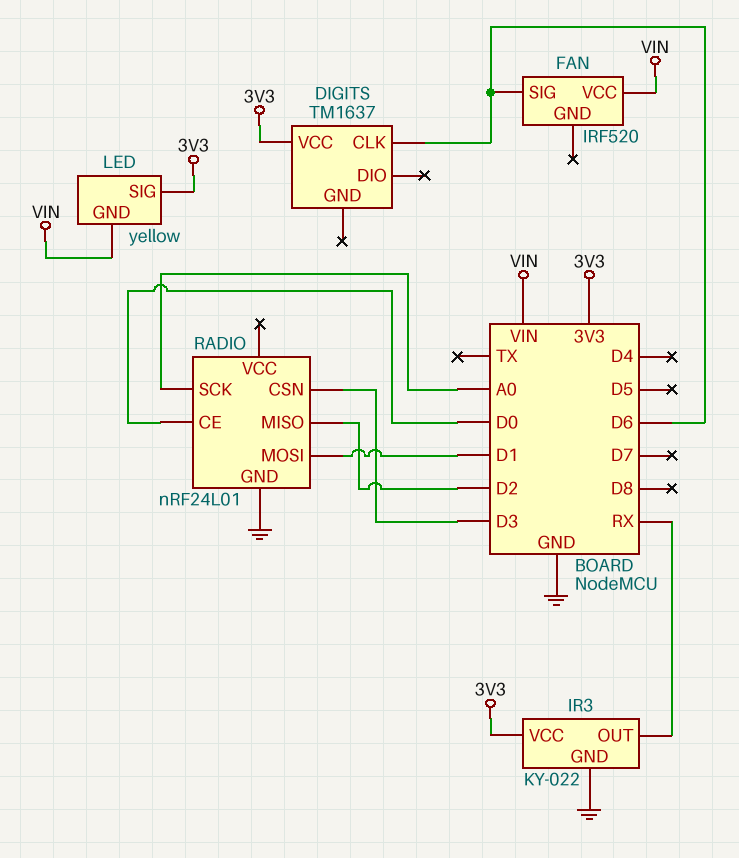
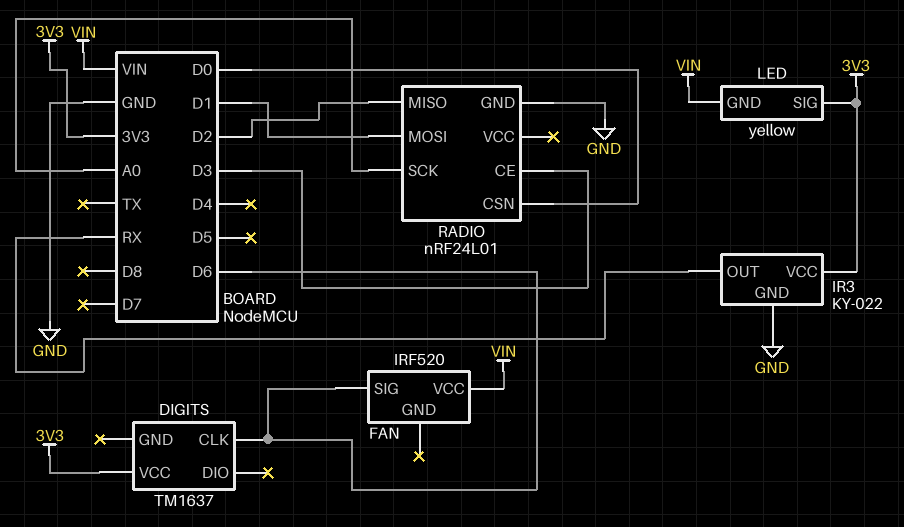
RADIO pin CE: D0 -> D3
RADIO pin CSN: D3 -> D0

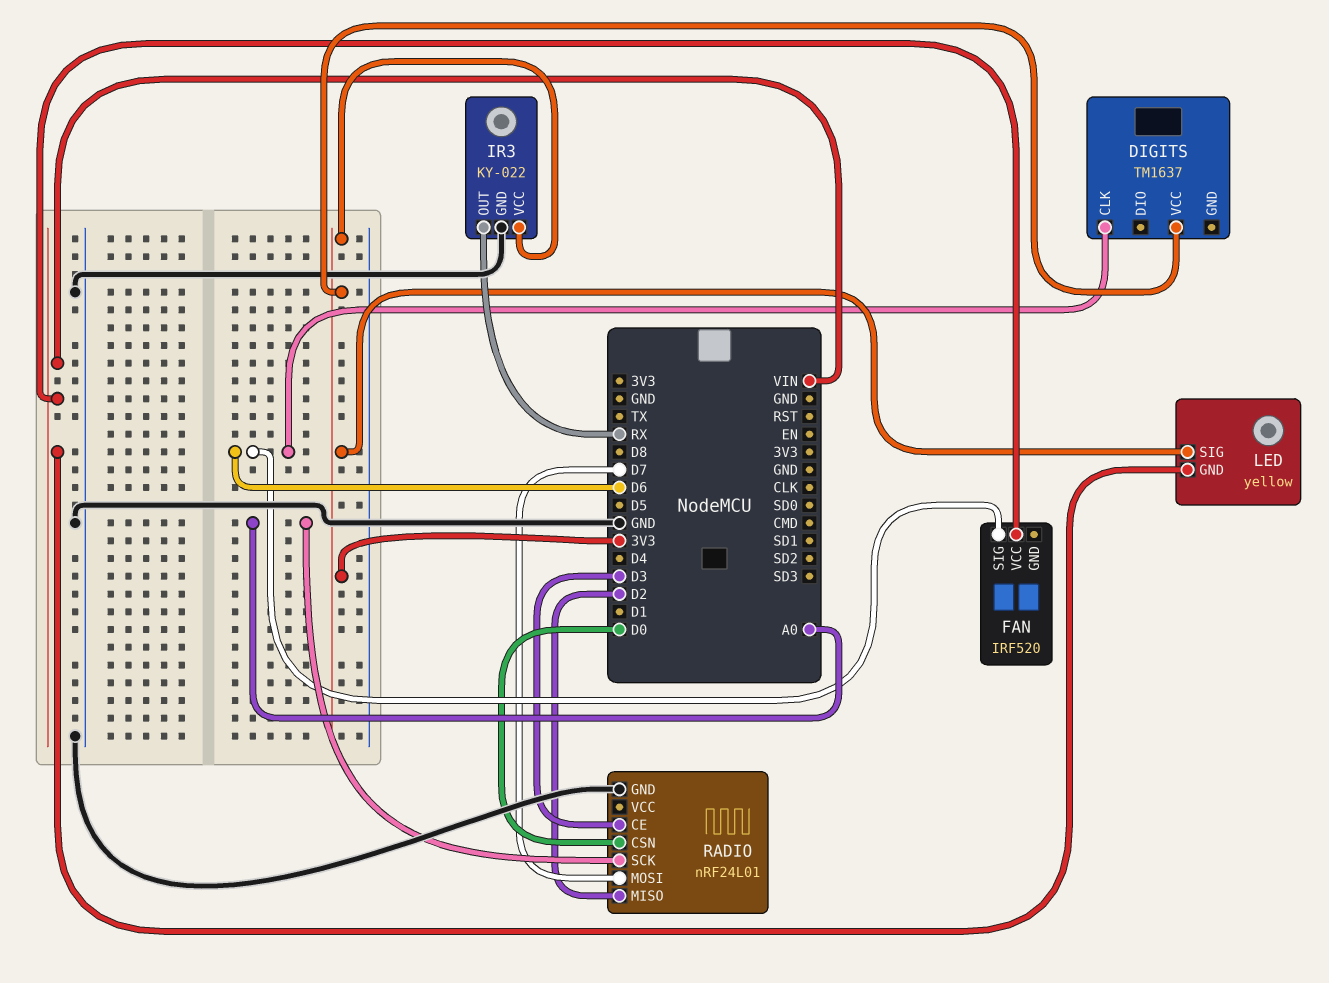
RADIO pin MOSI: D1 -> D7

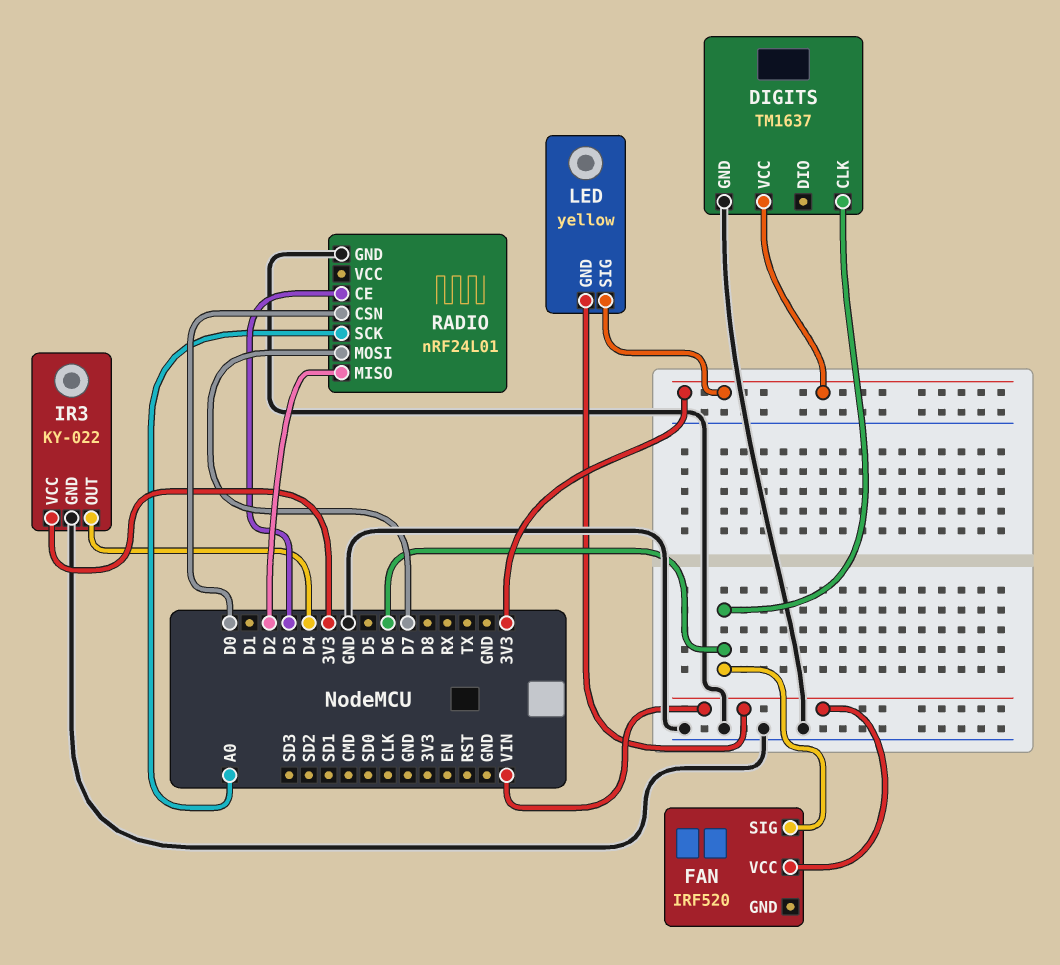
DIGITS pin GND: none -> GND
IR3 pin OUT: RX -> D4

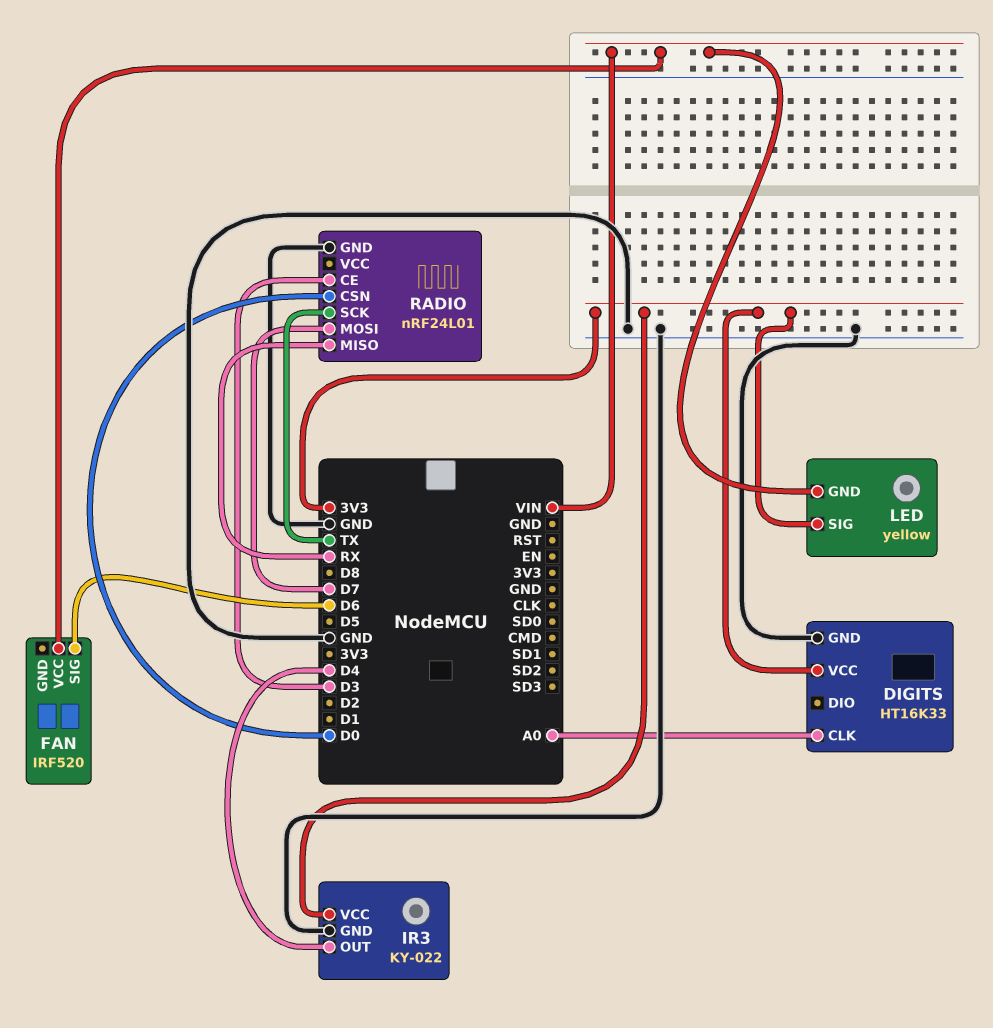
DIGITS: TM1637 -> HT16K33
DIGITS pin CLK: D6 -> A0
RADIO pin MISO: D2 -> RX
RADIO pin SCK: A0 -> TX

